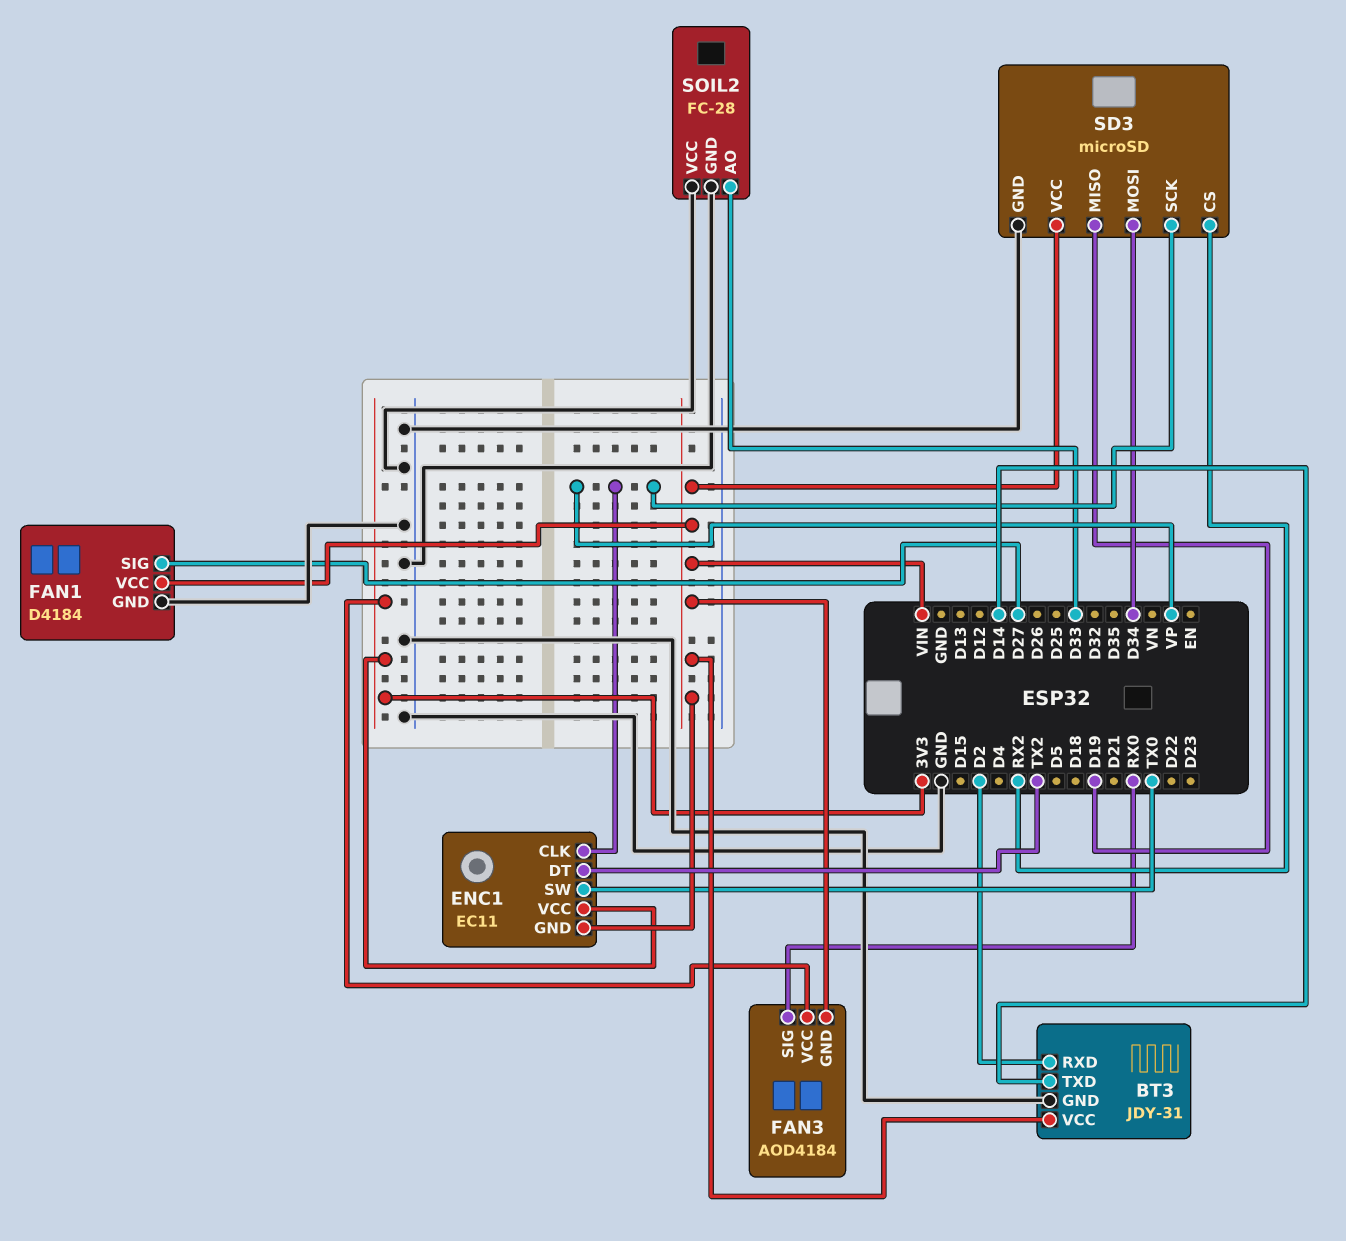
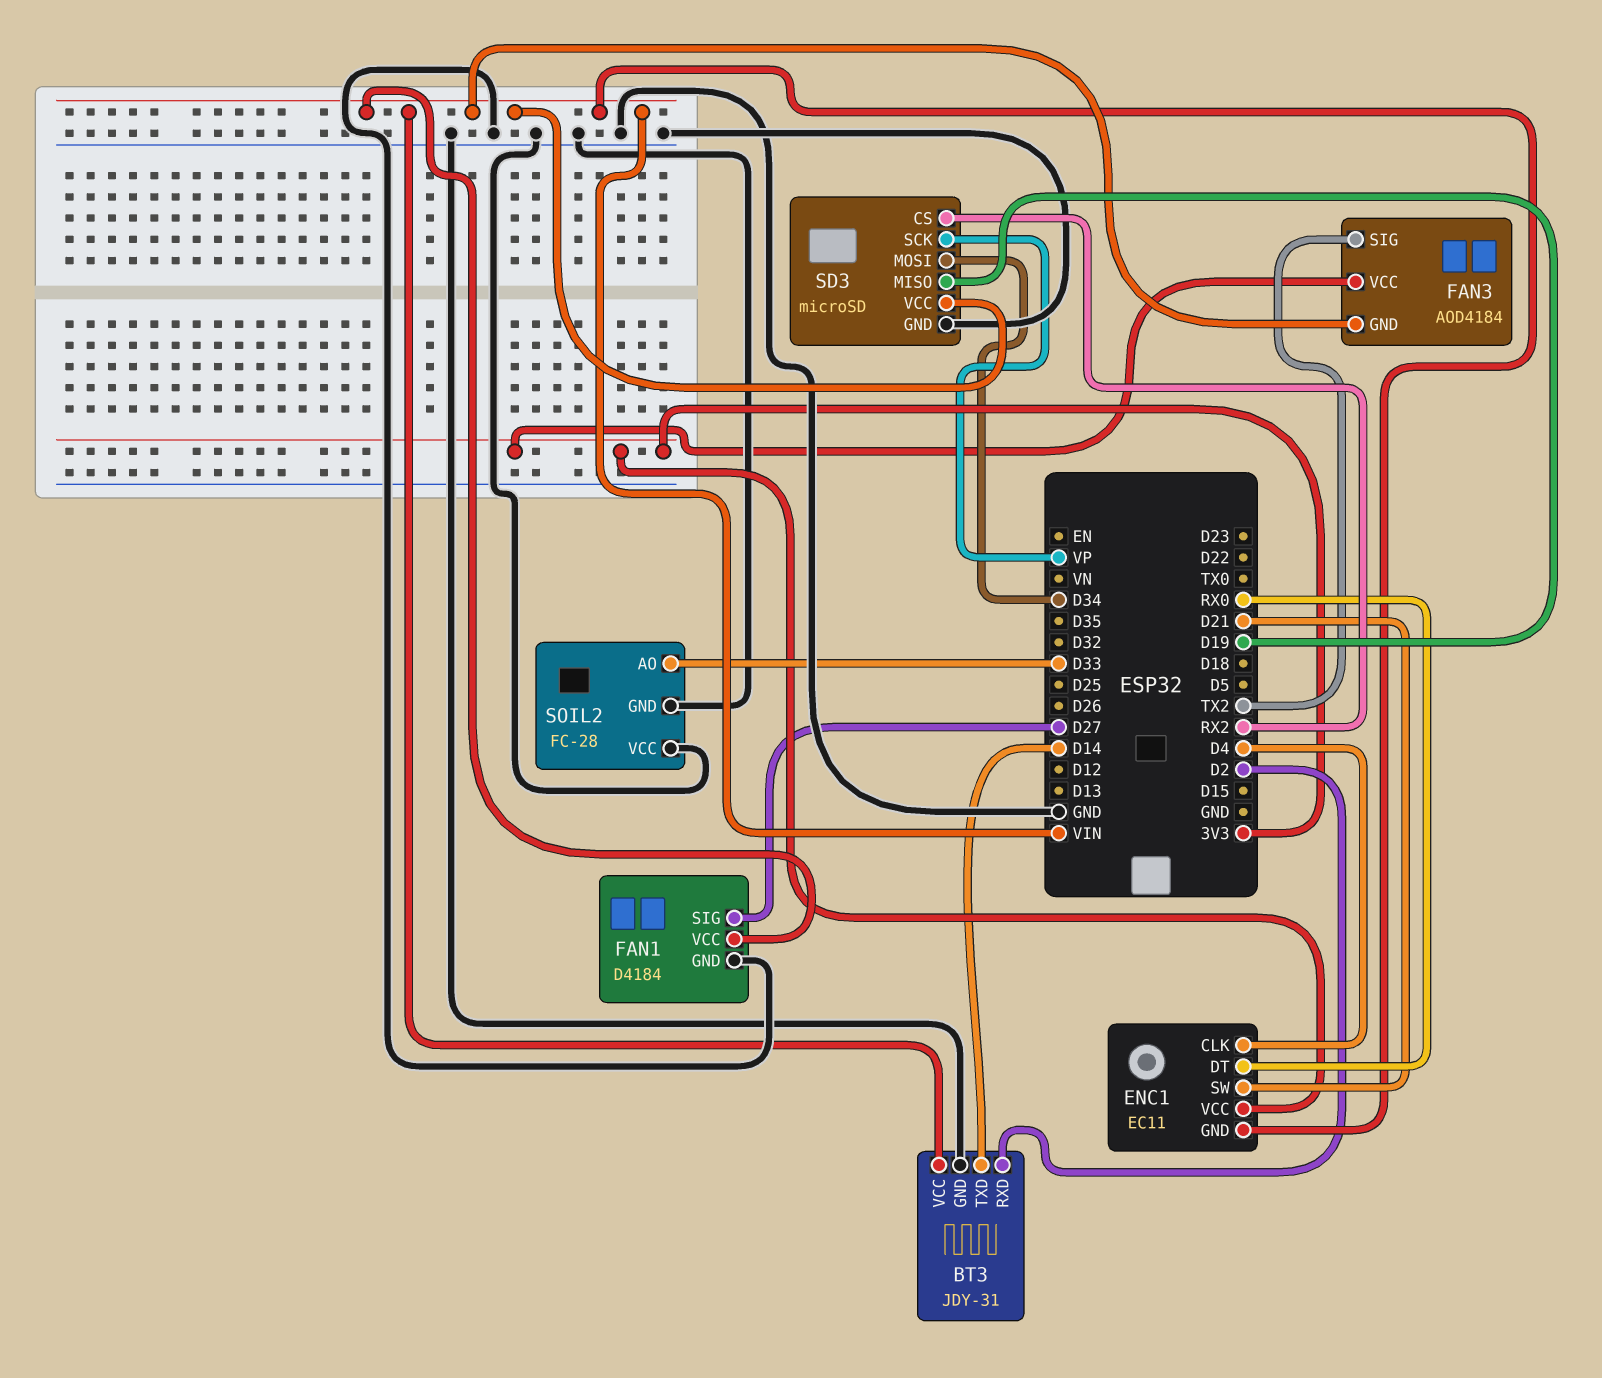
ENC1 pin CLK: VP -> D4
ENC1 pin DT: TX2 -> RX0
ENC1 pin SW: TX0 -> D21
FAN3 pin SIG: RX0 -> TX2

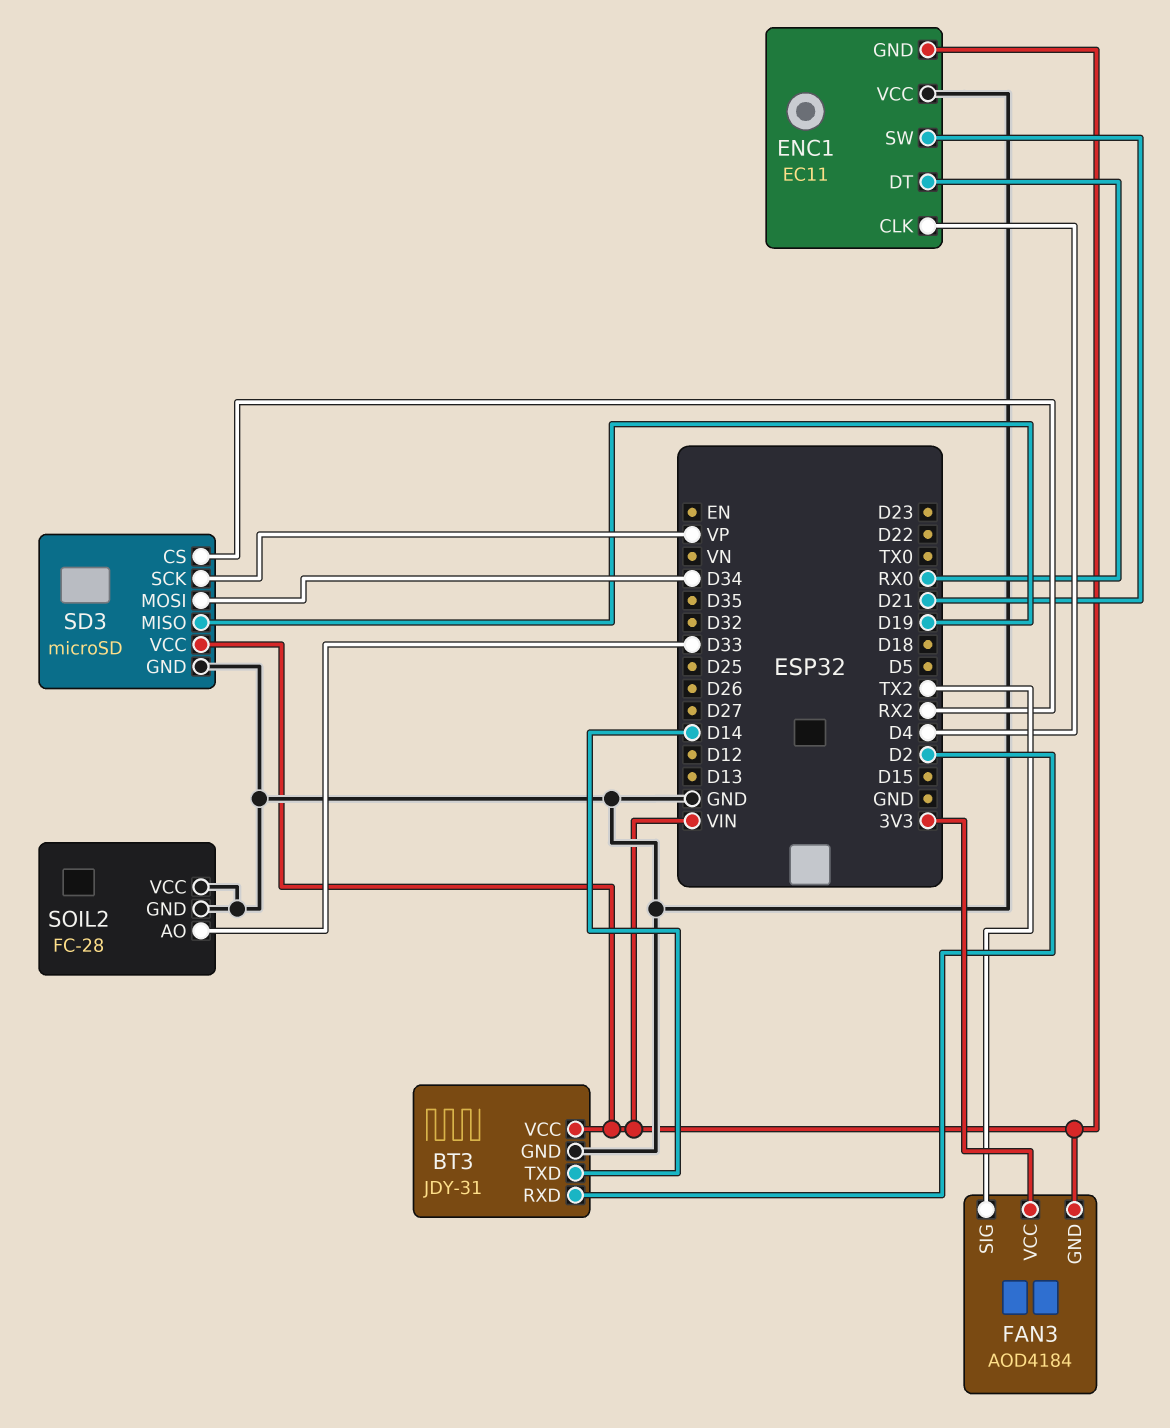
ENC1 pin VCC: 3V3 -> GND
FAN1: D4184 -> none
FAN1 pin GND: GND -> none
FAN1 pin SIG: D27 -> none
FAN1 pin VCC: VIN -> none

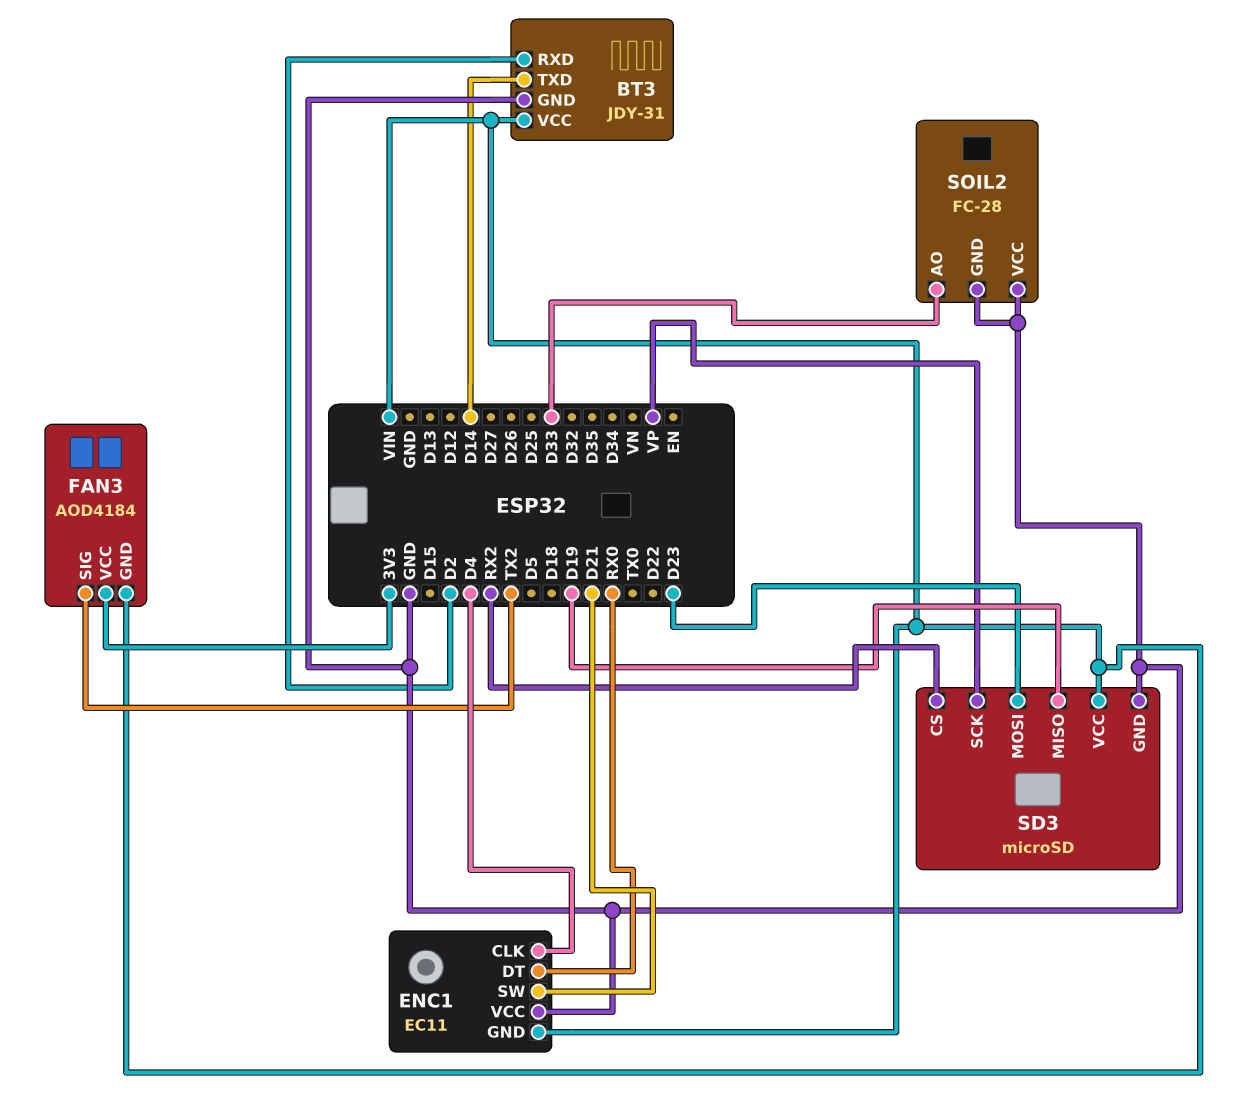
SD3 pin MOSI: D34 -> D23

